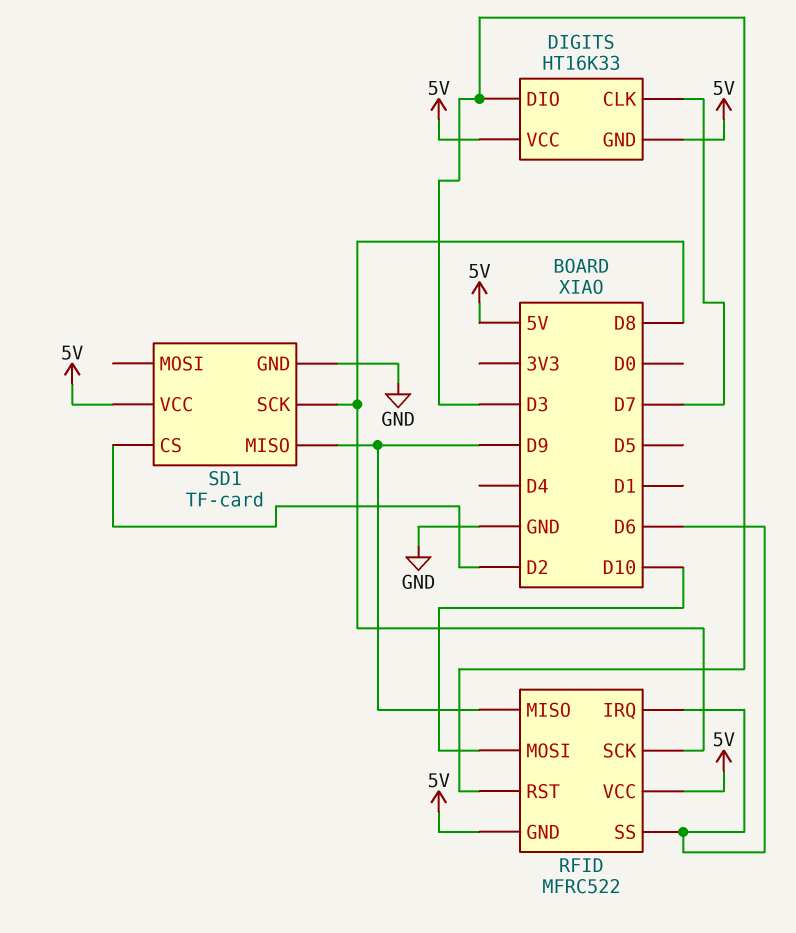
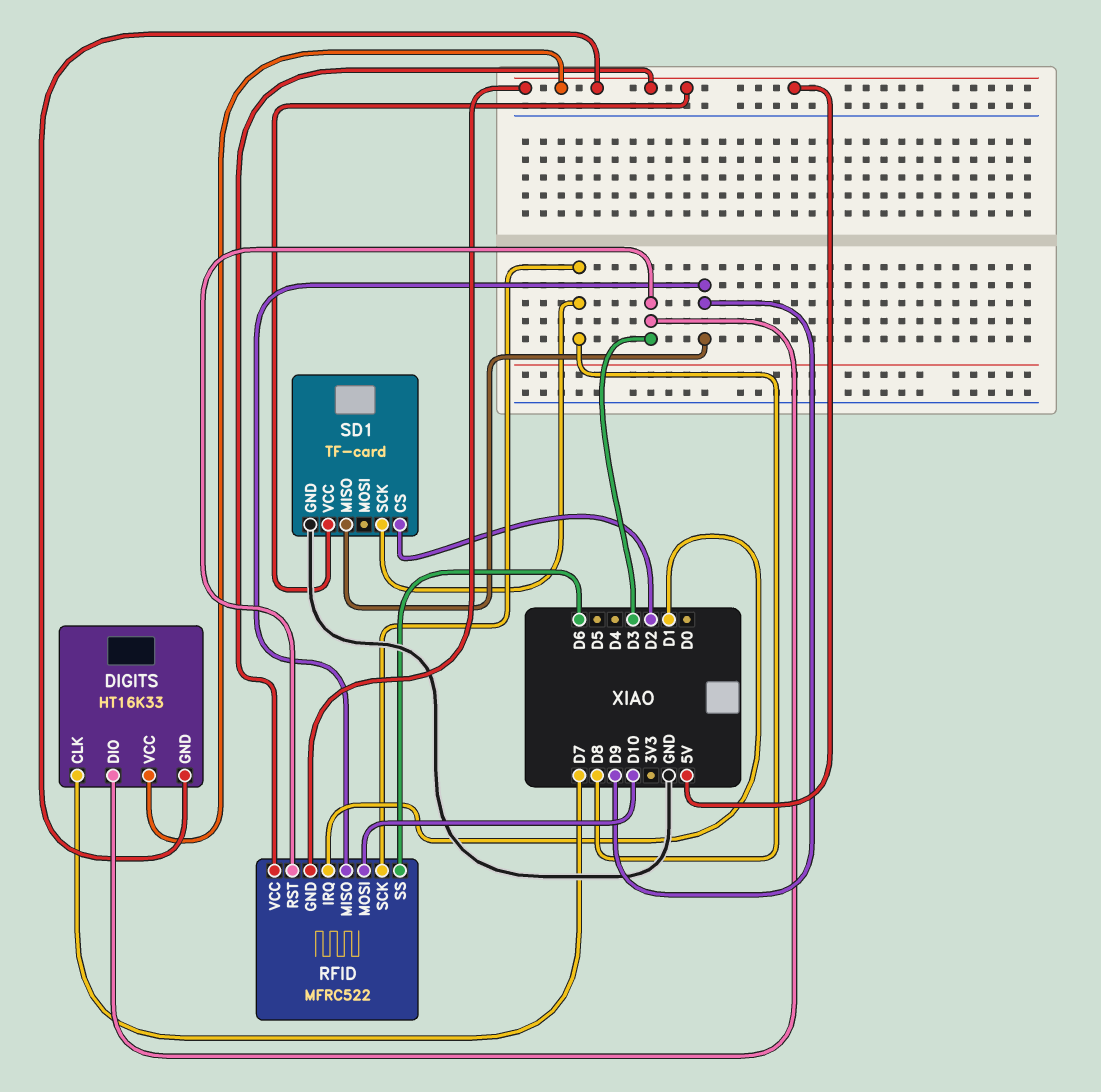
RFID pin IRQ: D6 -> D1

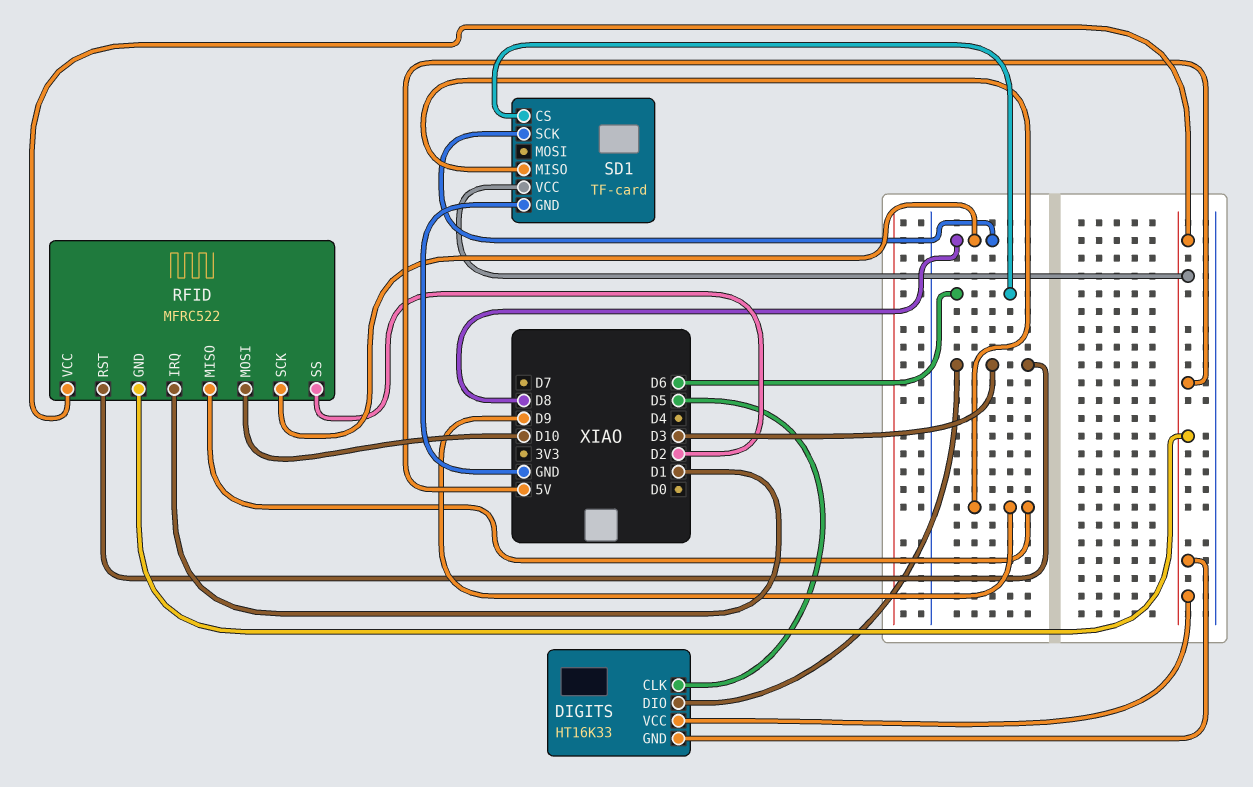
DIGITS pin CLK: D7 -> D5
RFID pin SS: D6 -> D2
SD1 pin CS: D2 -> D6

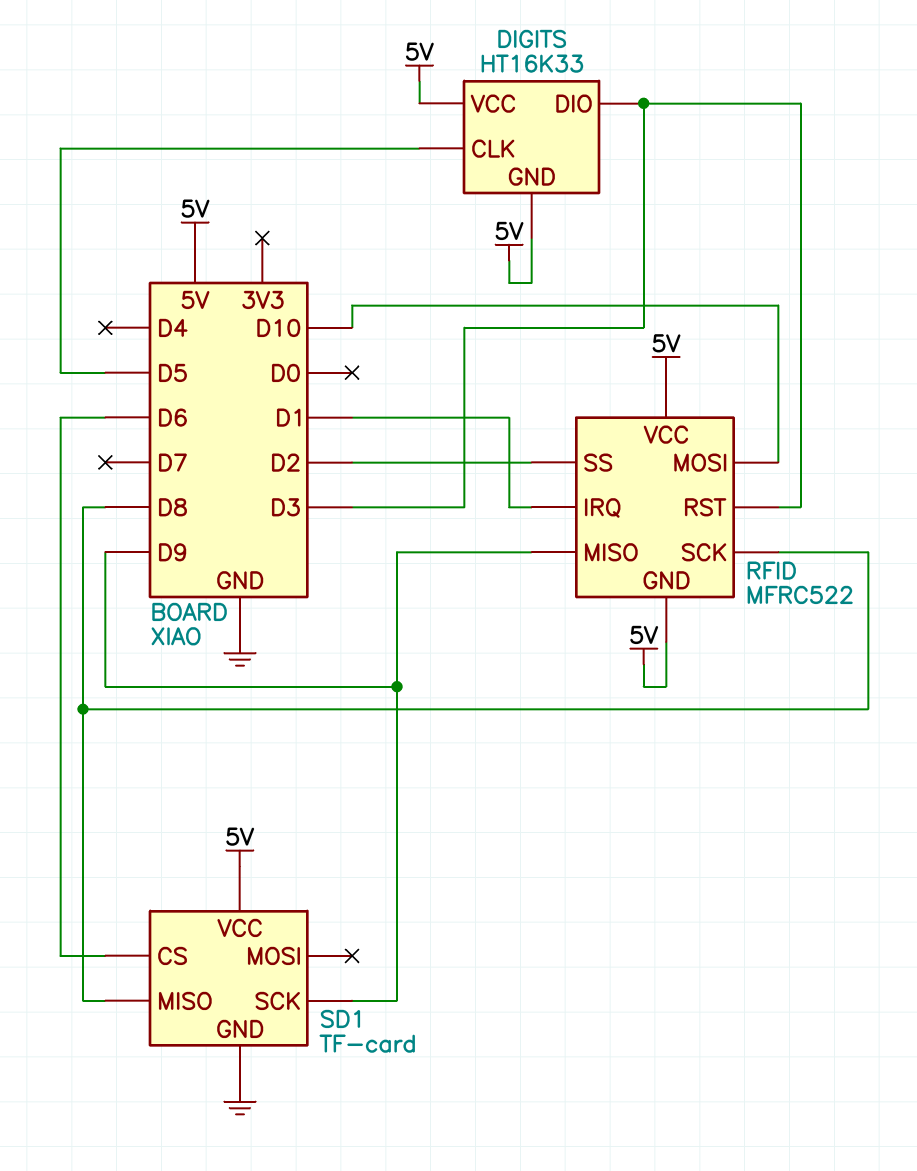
SD1 pin MISO: D9 -> D8
SD1 pin SCK: D8 -> D9

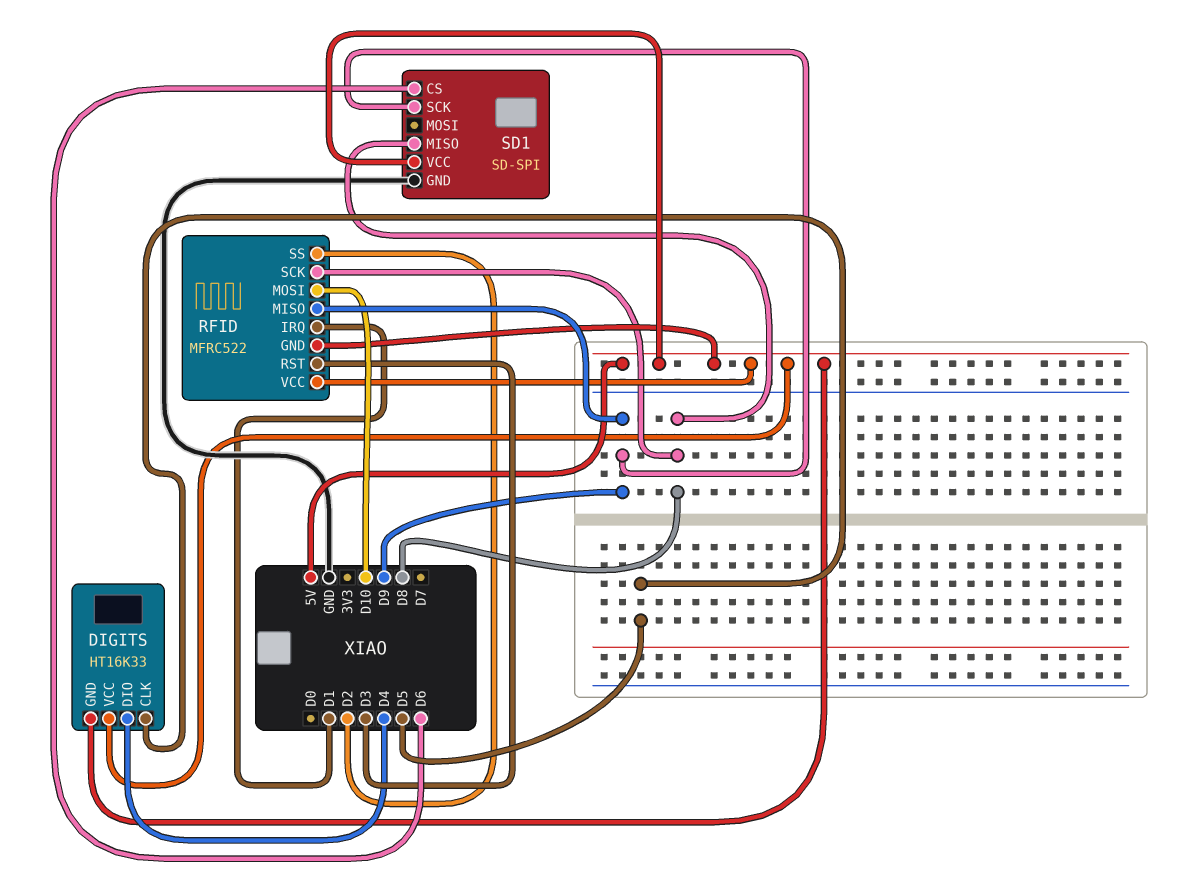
DIGITS pin DIO: D3 -> D4
SD1: TF-card -> SD-SPI

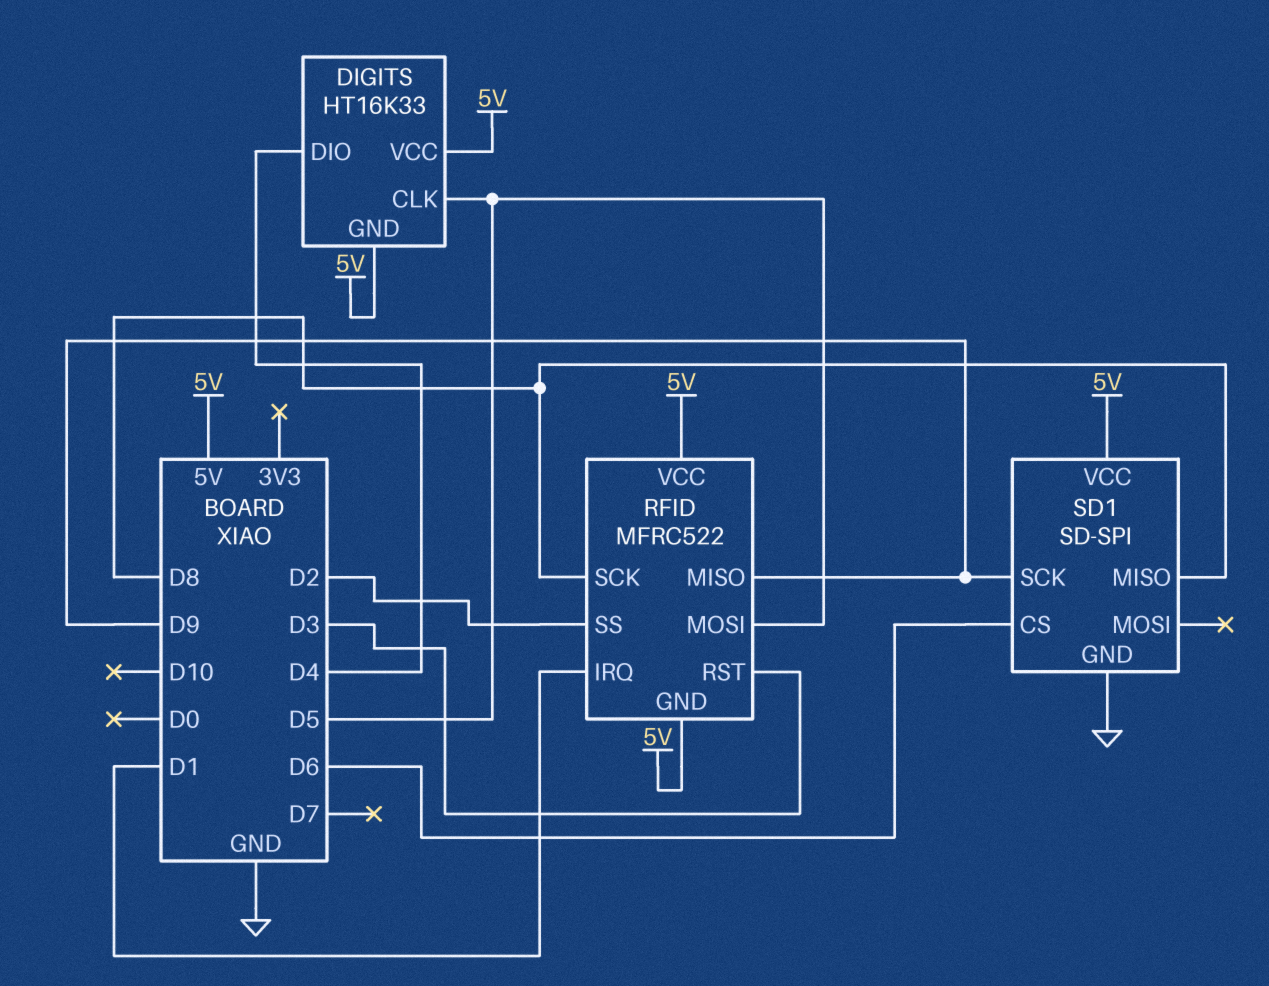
RFID pin MOSI: D10 -> D5

